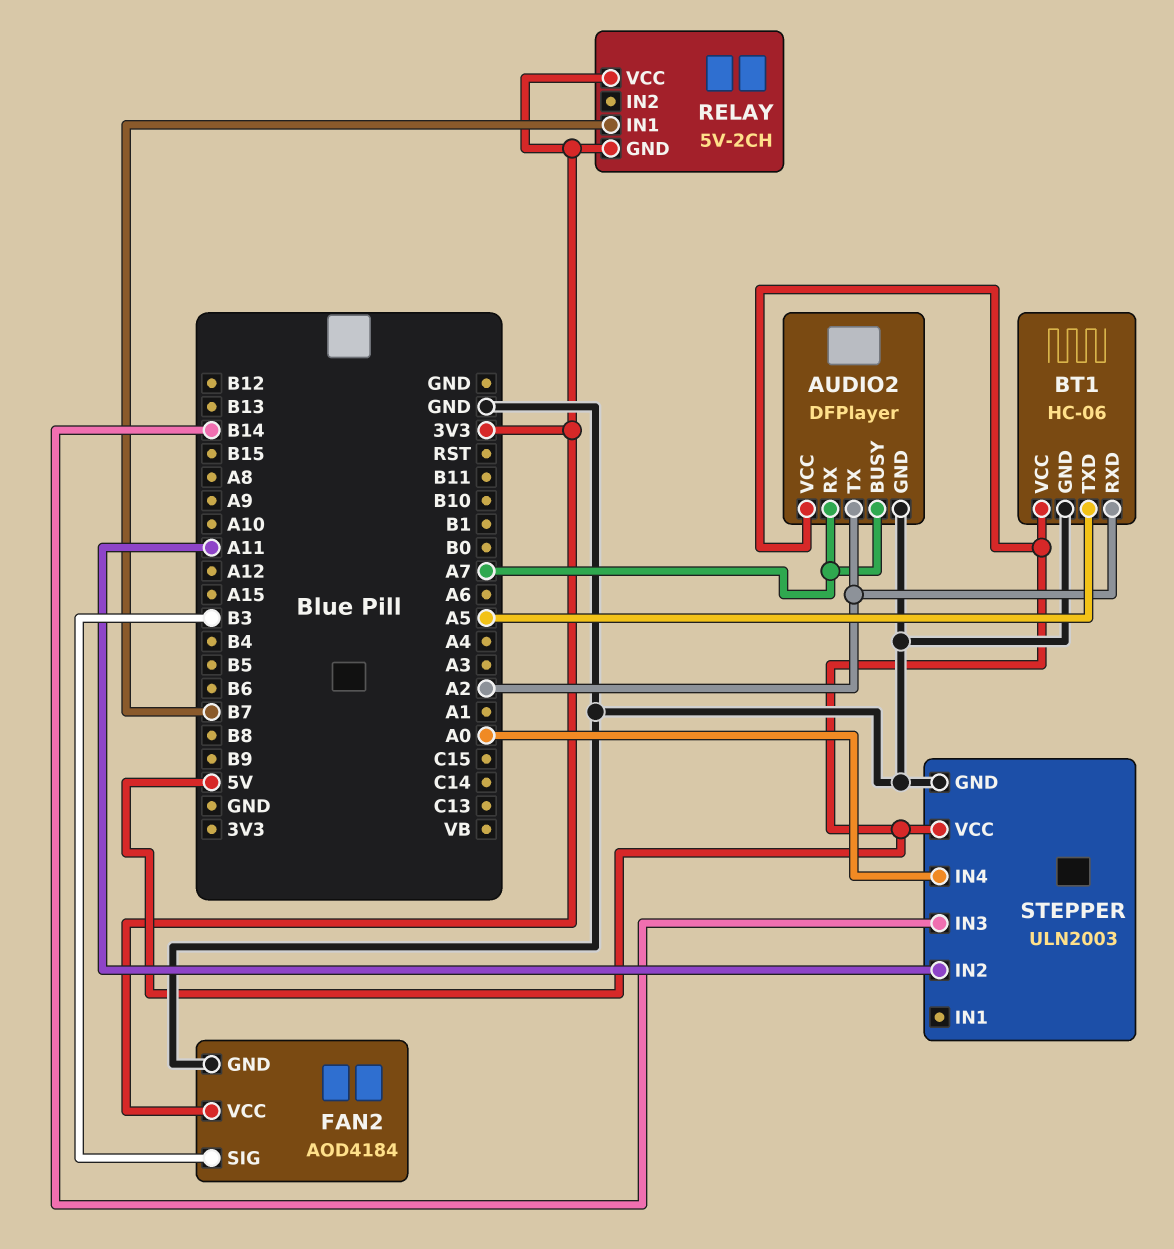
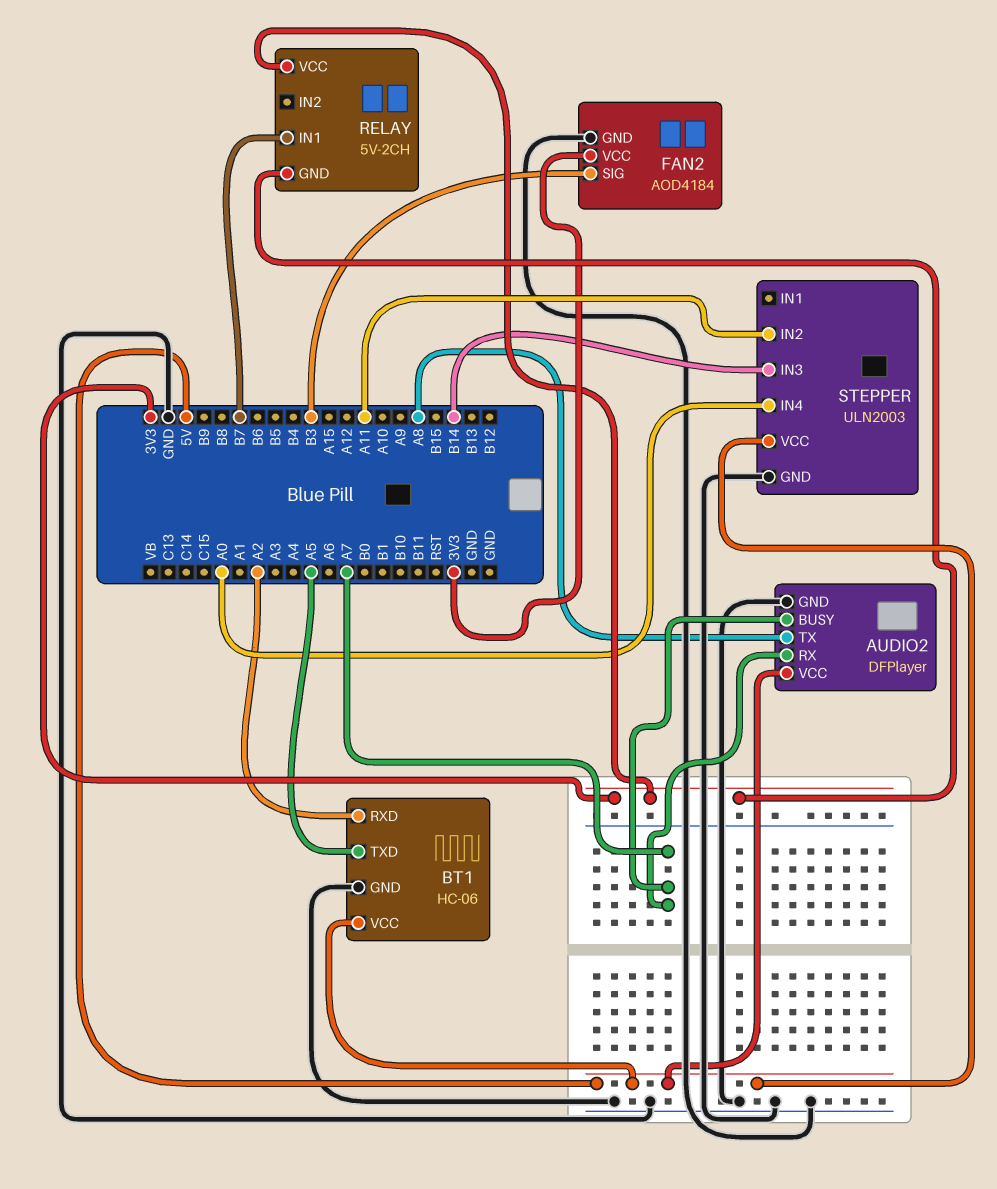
AUDIO2 pin TX: A2 -> A8

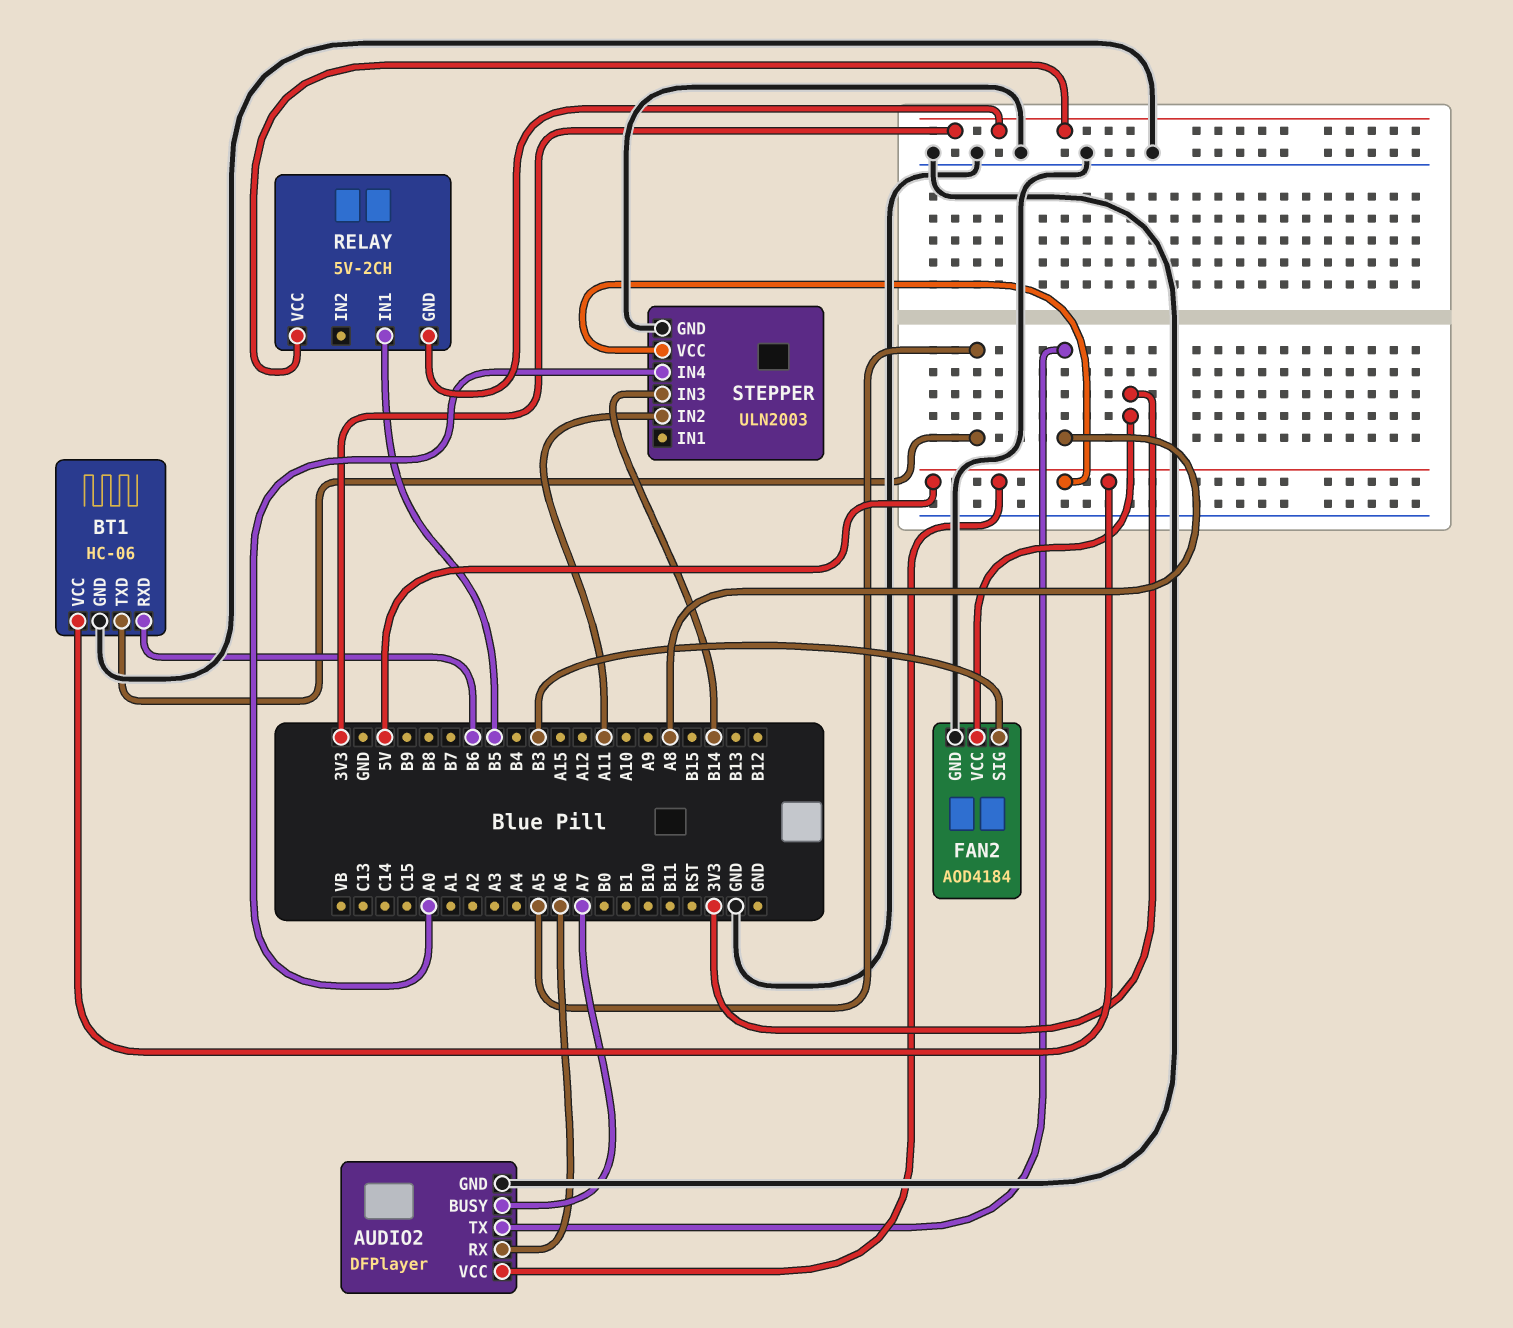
AUDIO2 pin RX: A7 -> A6
BT1 pin RXD: A2 -> B6
RELAY pin IN1: B7 -> B5

